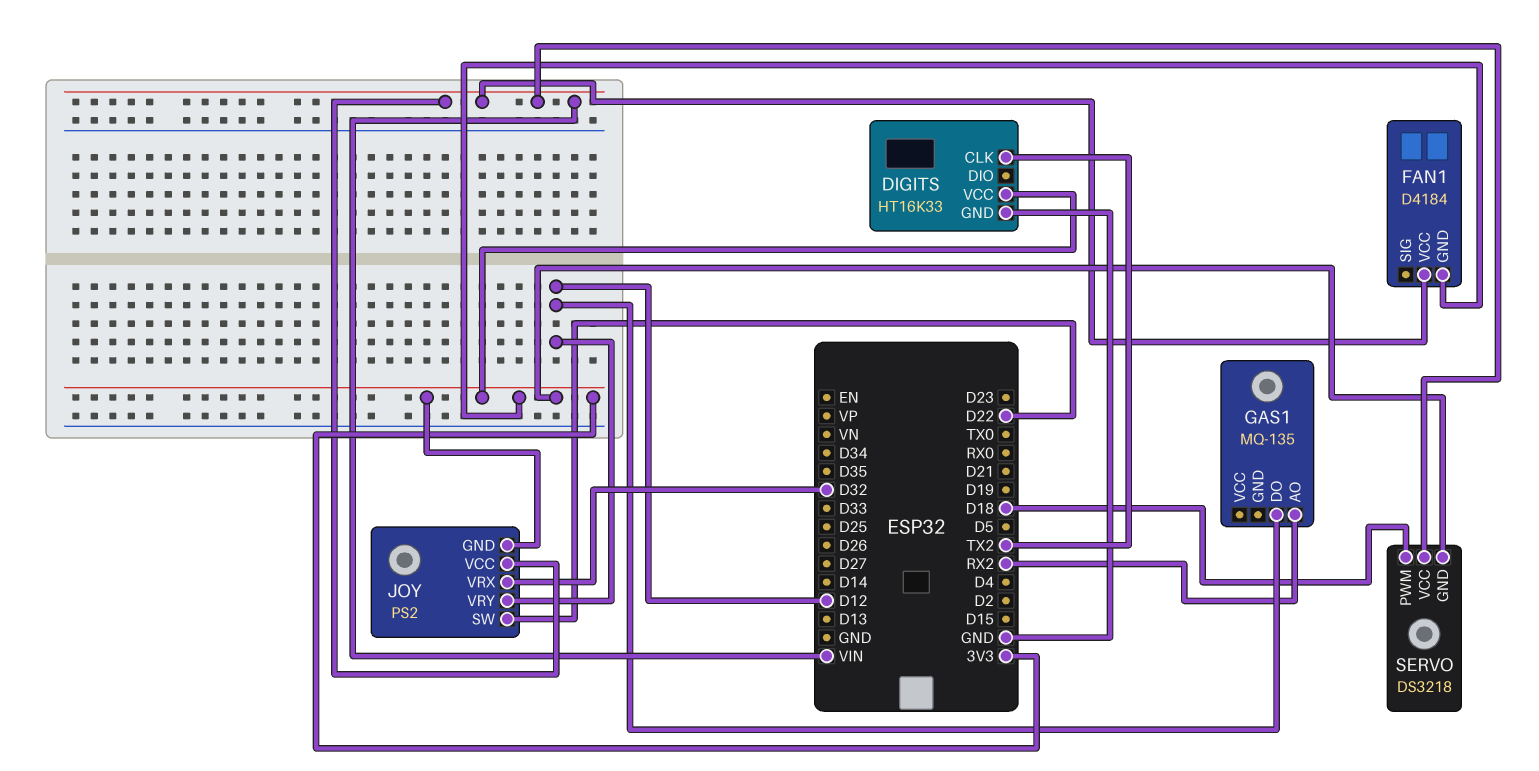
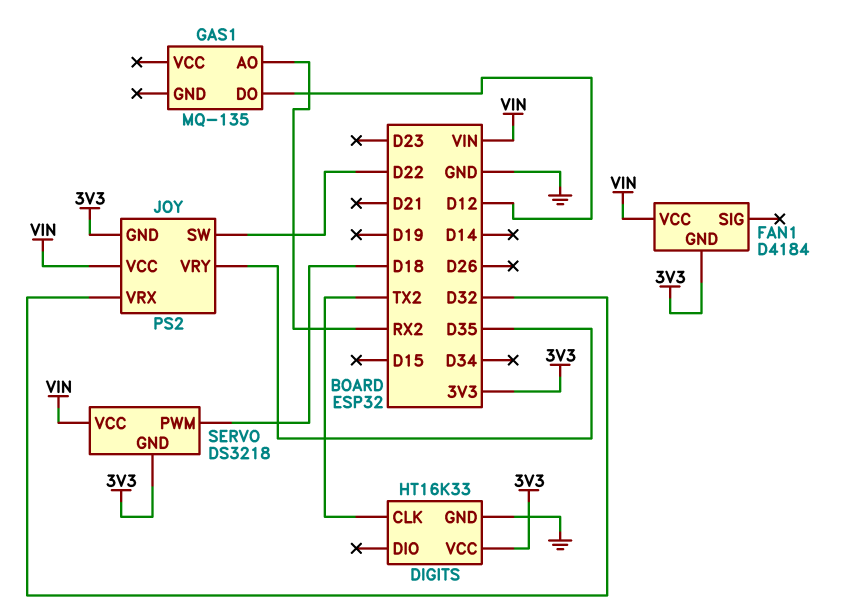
JOY pin VRY: D12 -> D35

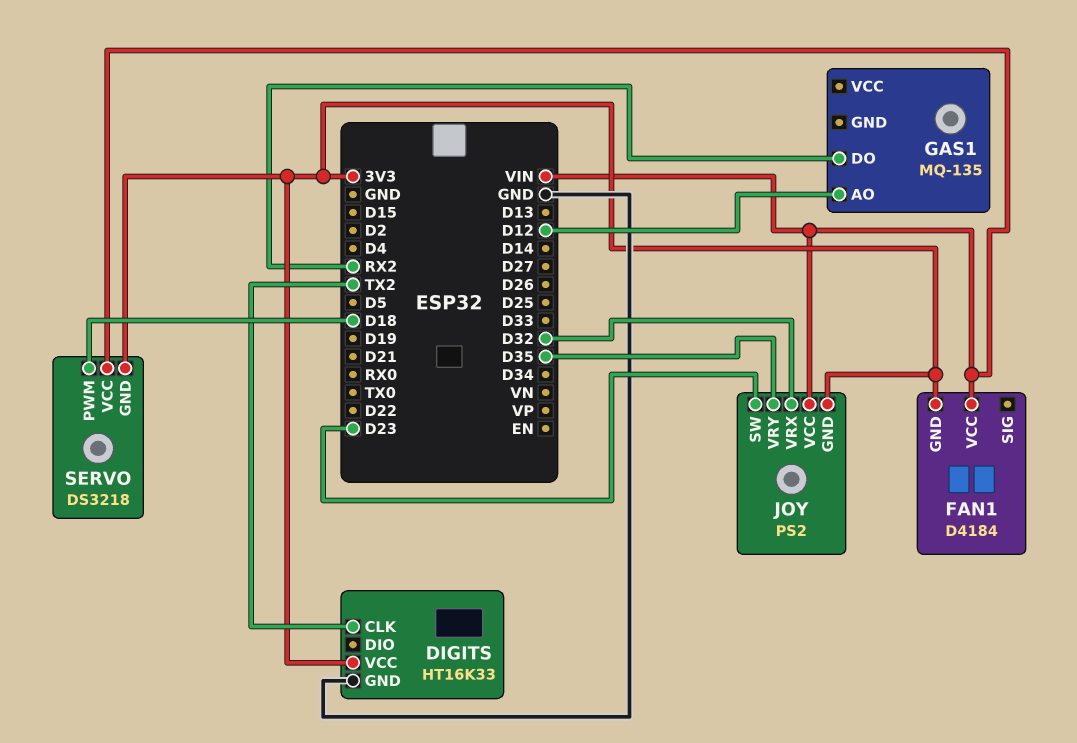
GAS1 pin AO: RX2 -> D12
GAS1 pin DO: D12 -> RX2
JOY pin SW: D22 -> D23

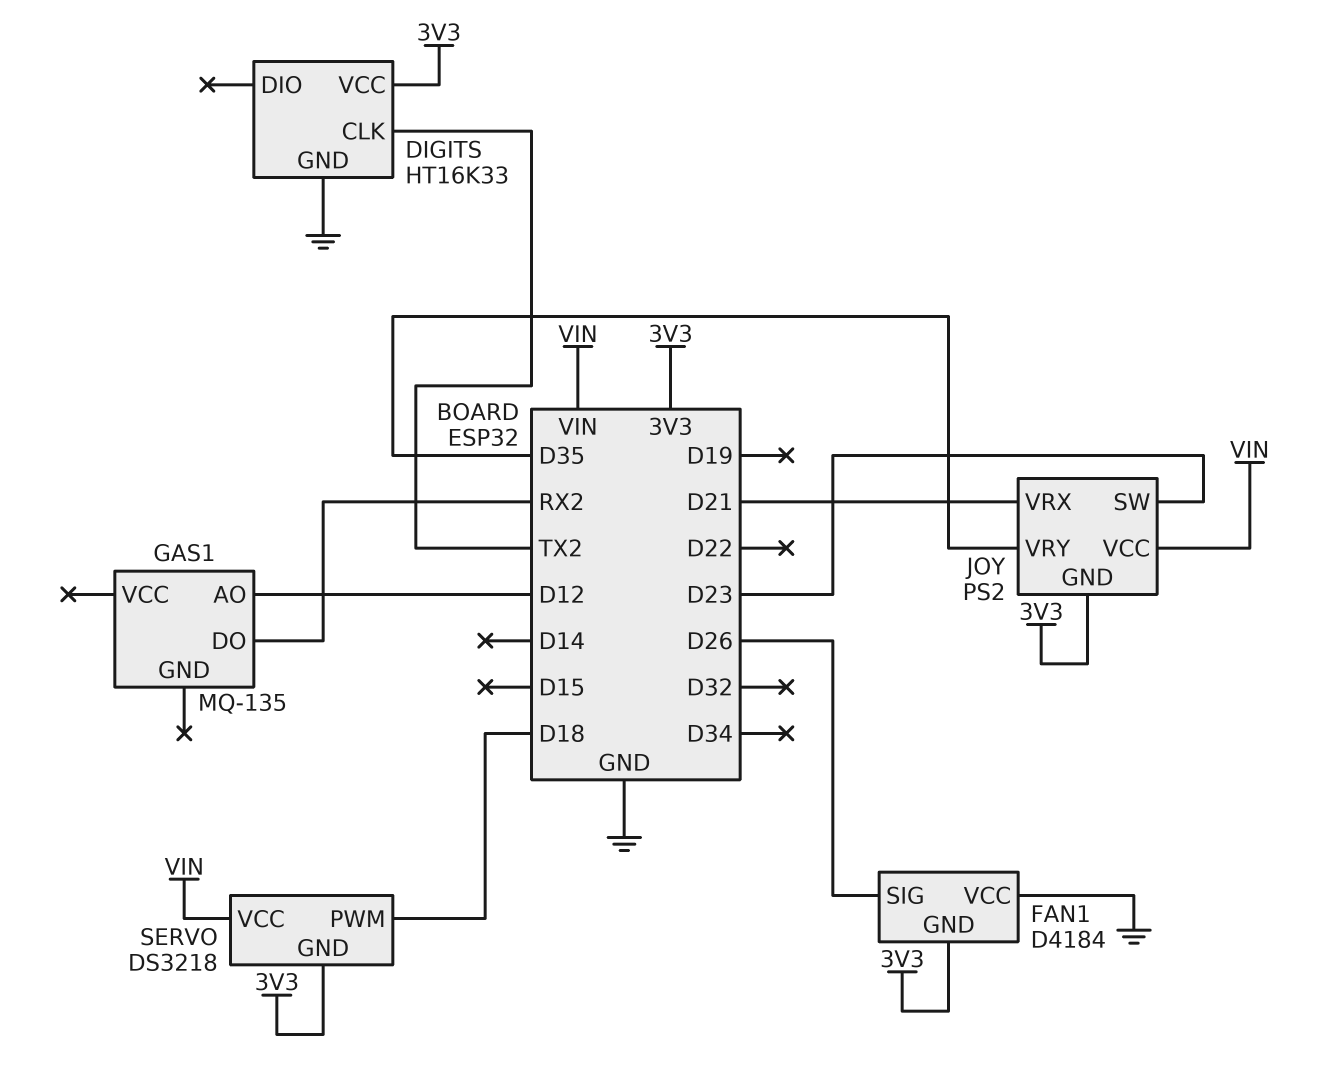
FAN1 pin SIG: none -> D26
FAN1 pin VCC: VIN -> GND
JOY pin VRX: D32 -> D21

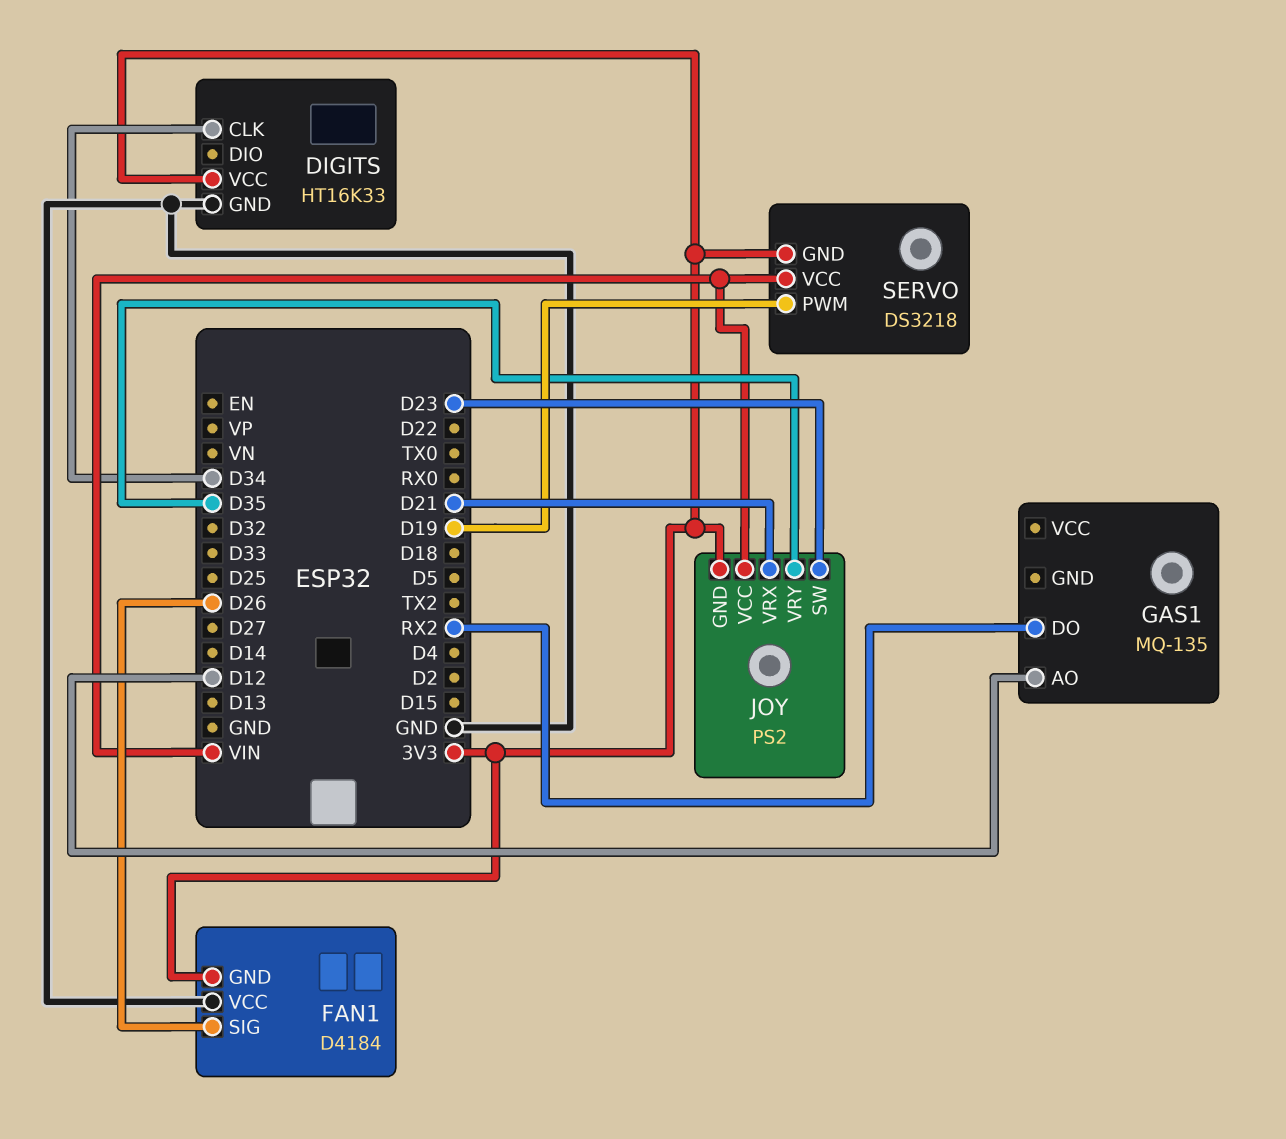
DIGITS pin CLK: TX2 -> D34
SERVO pin PWM: D18 -> D19

